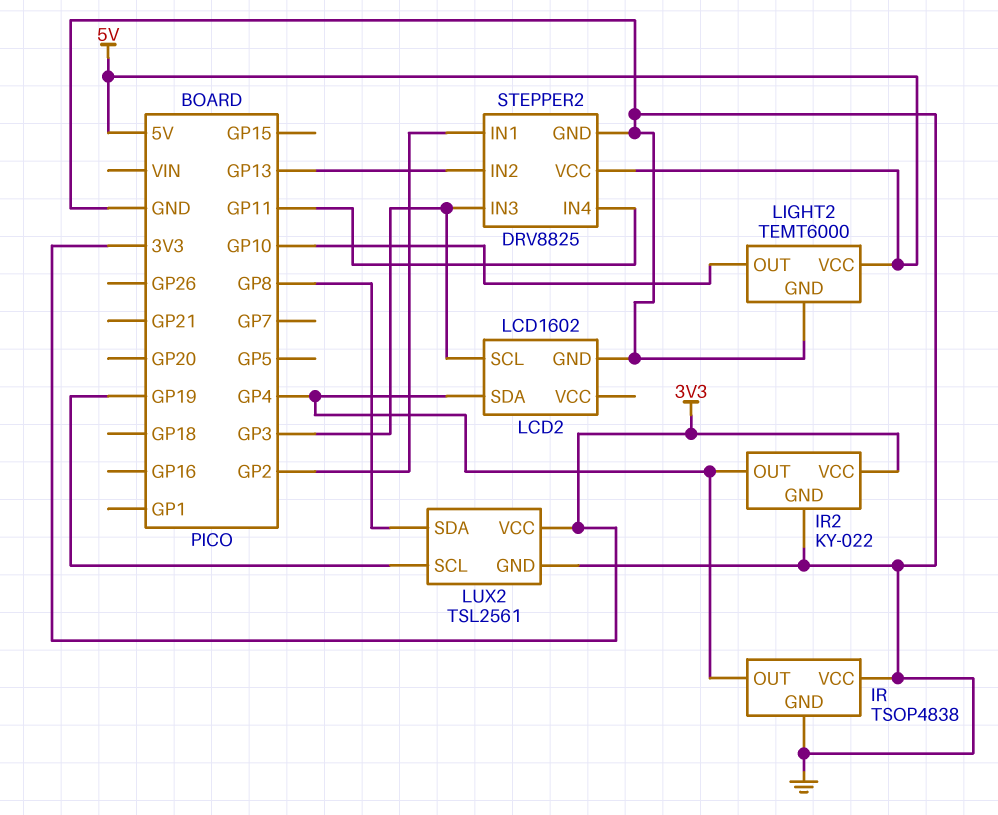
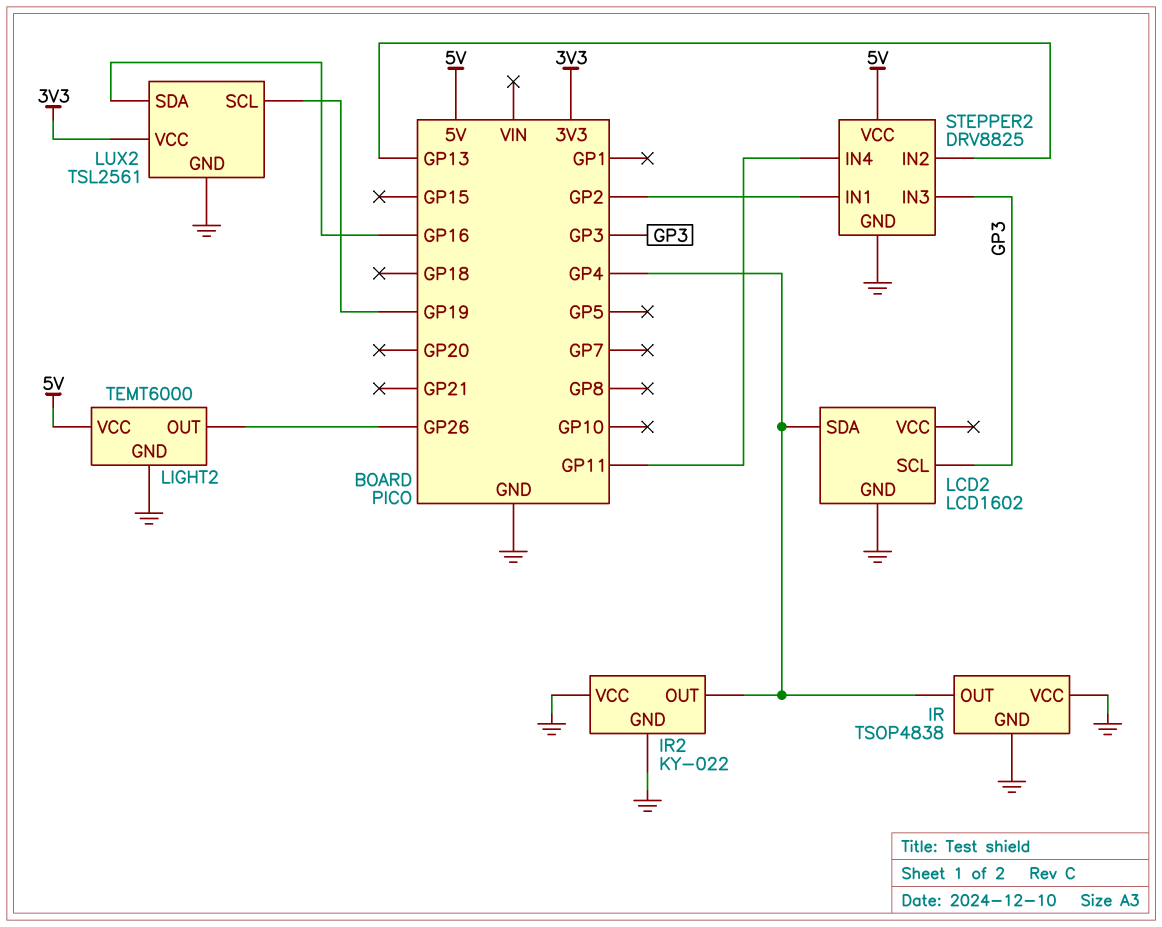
IR2 pin VCC: 3V3 -> GND
LIGHT2 pin OUT: GP10 -> GP26
LUX2 pin SDA: GP8 -> GP16

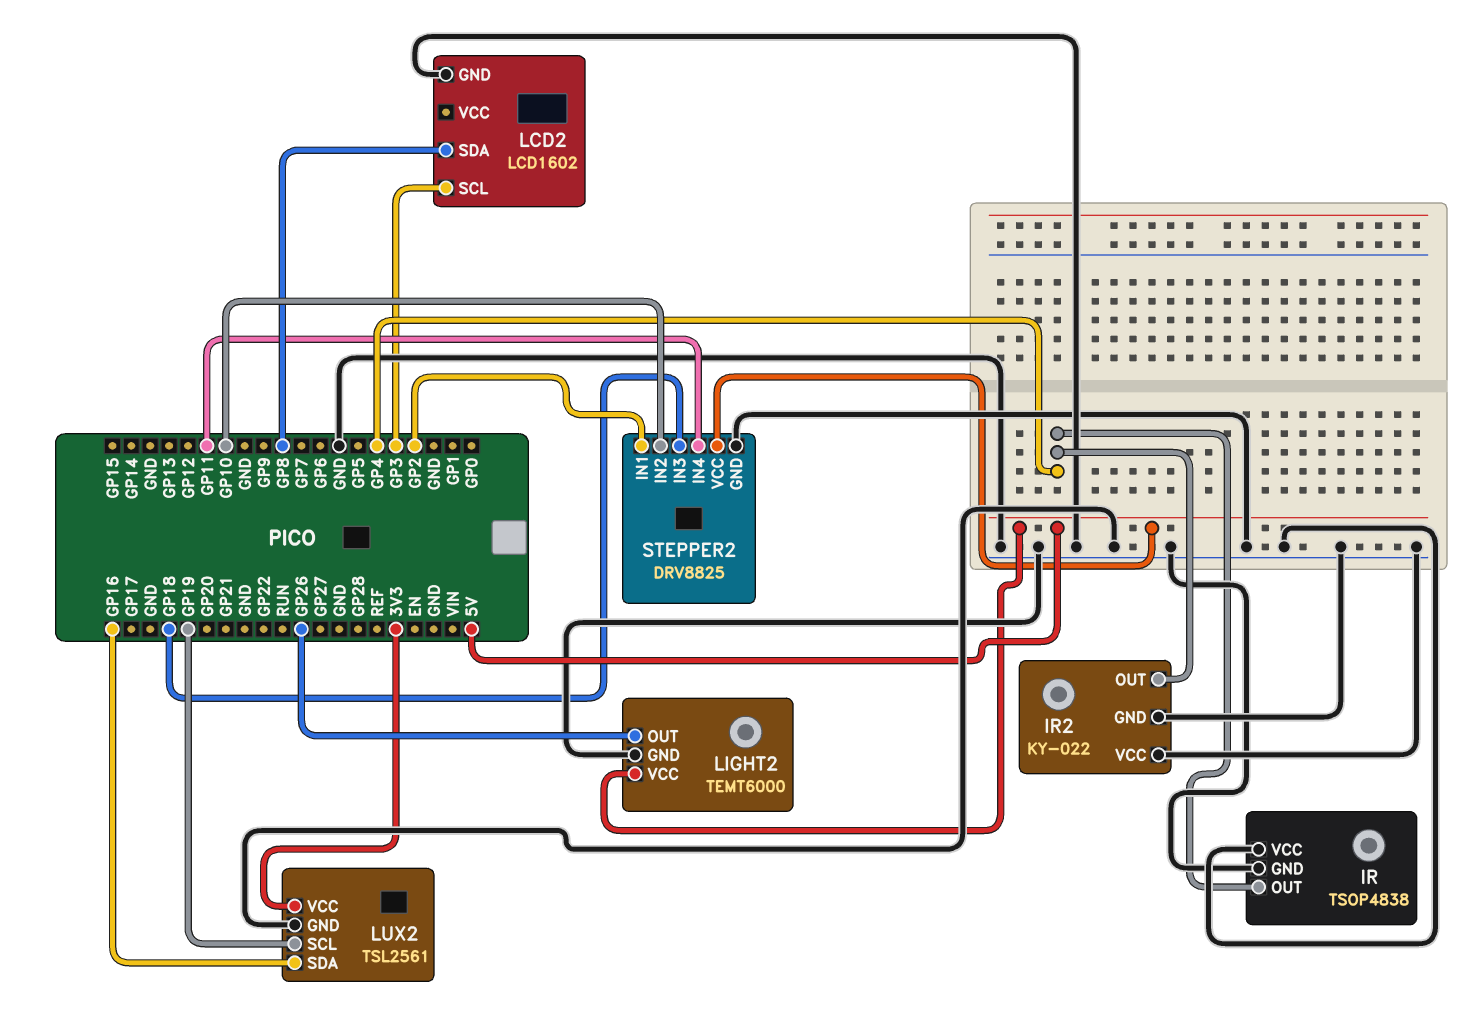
LCD2 pin SDA: GP4 -> GP8
STEPPER2 pin IN2: GP13 -> GP10
STEPPER2 pin IN3: GP3 -> GP18

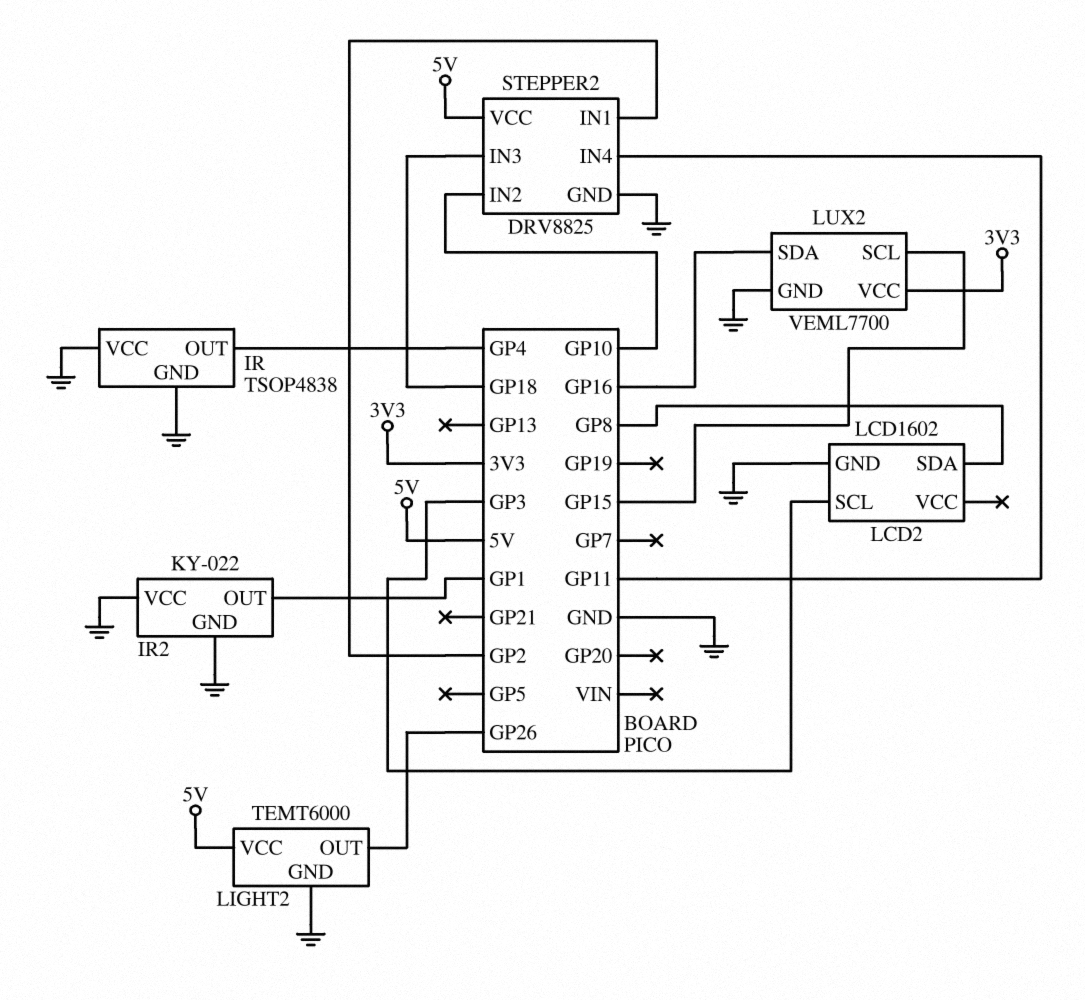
IR2 pin OUT: GP4 -> GP1
LUX2: TSL2561 -> VEML7700
LUX2 pin SCL: GP19 -> GP15

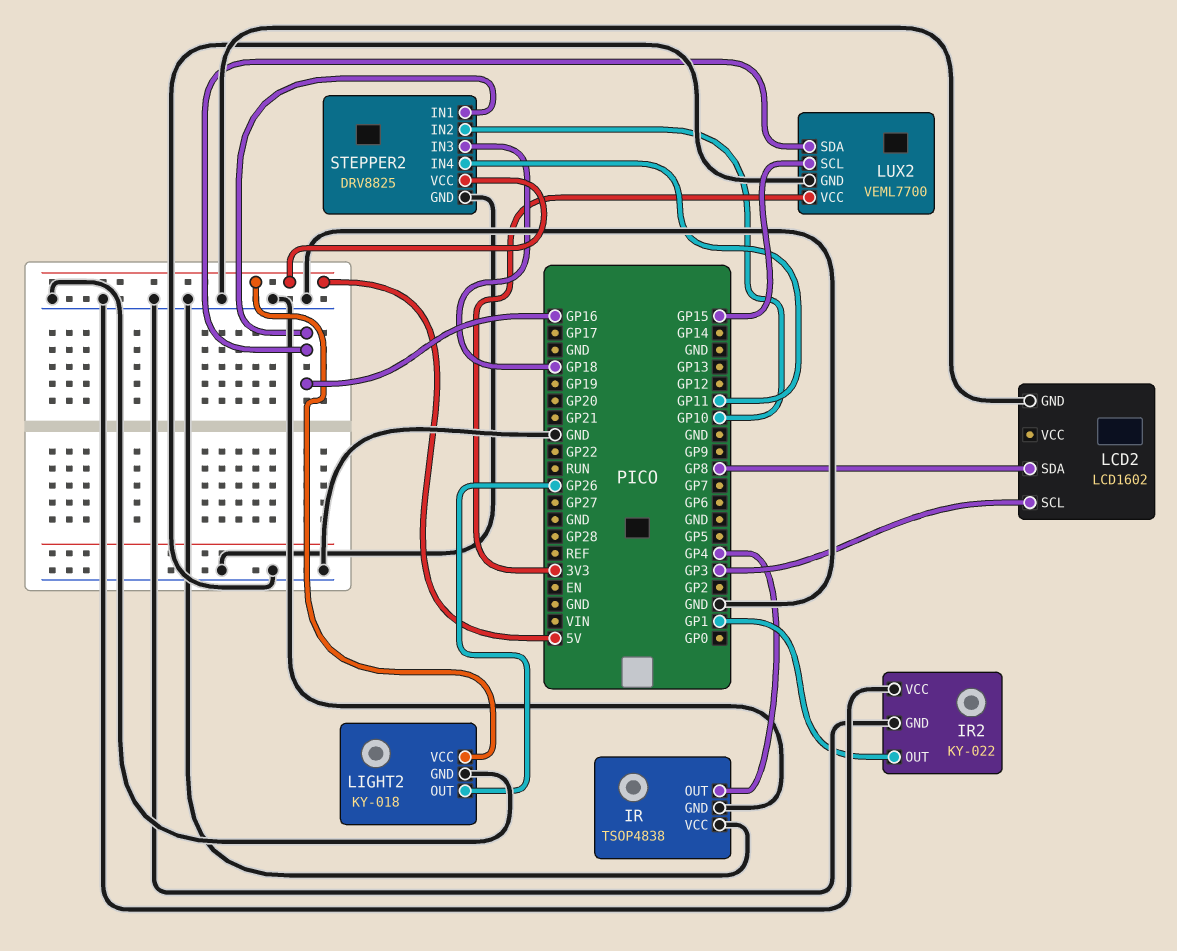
LIGHT2: TEMT6000 -> KY-018
STEPPER2 pin IN1: GP2 -> GP16

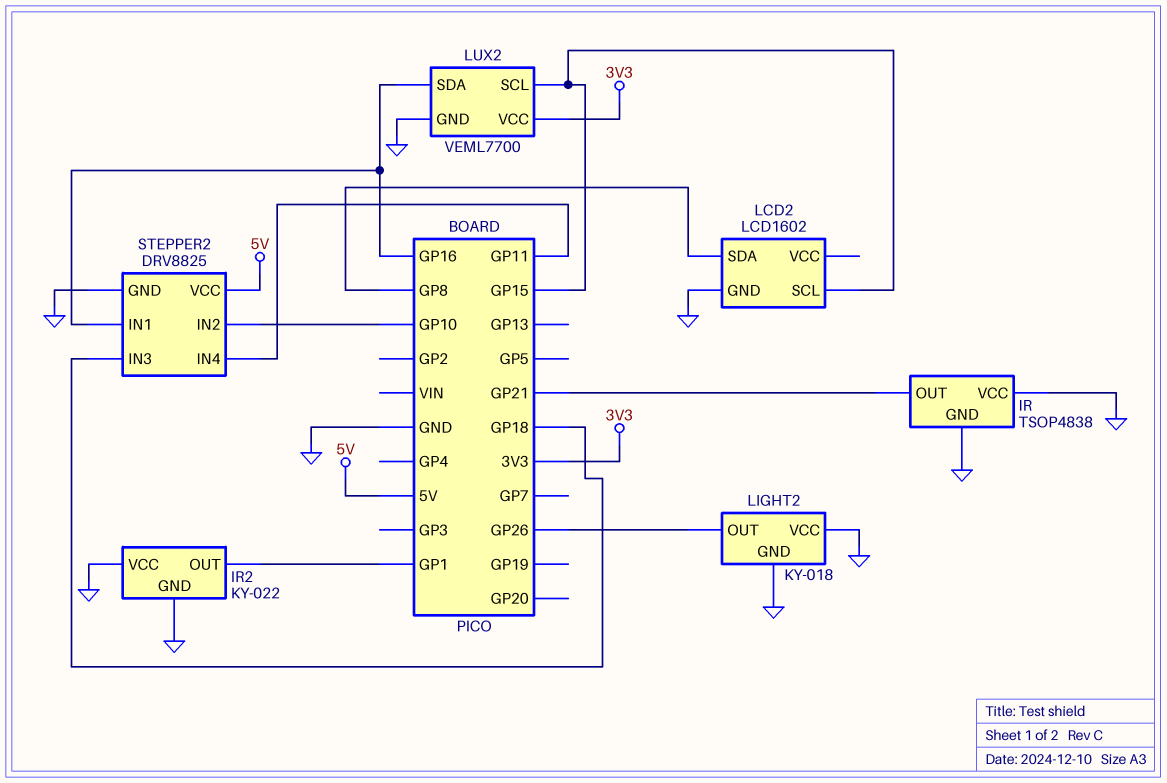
IR pin OUT: GP4 -> GP21
LCD2 pin SCL: GP3 -> GP15
LIGHT2 pin VCC: 5V -> GND

